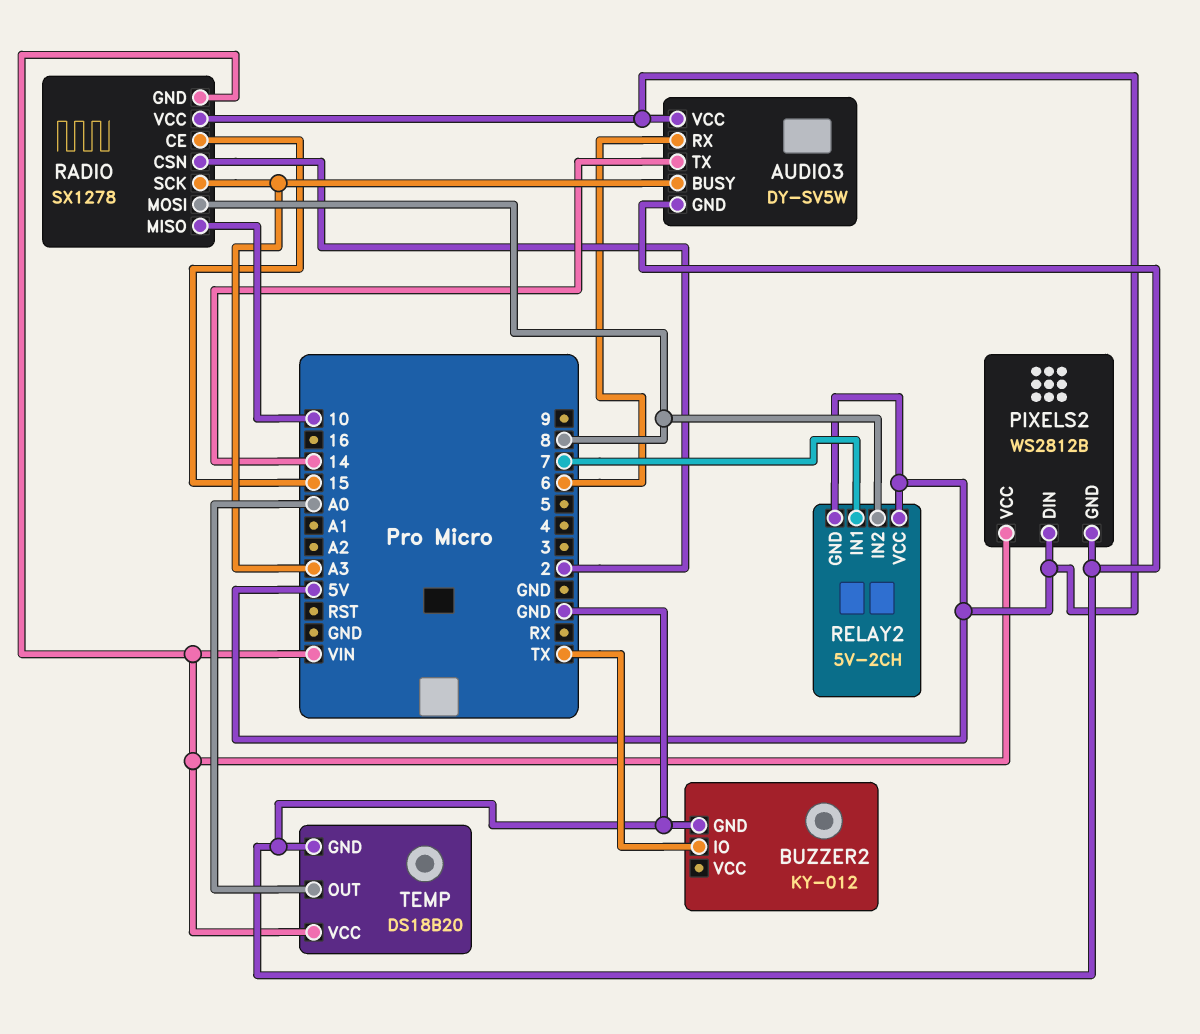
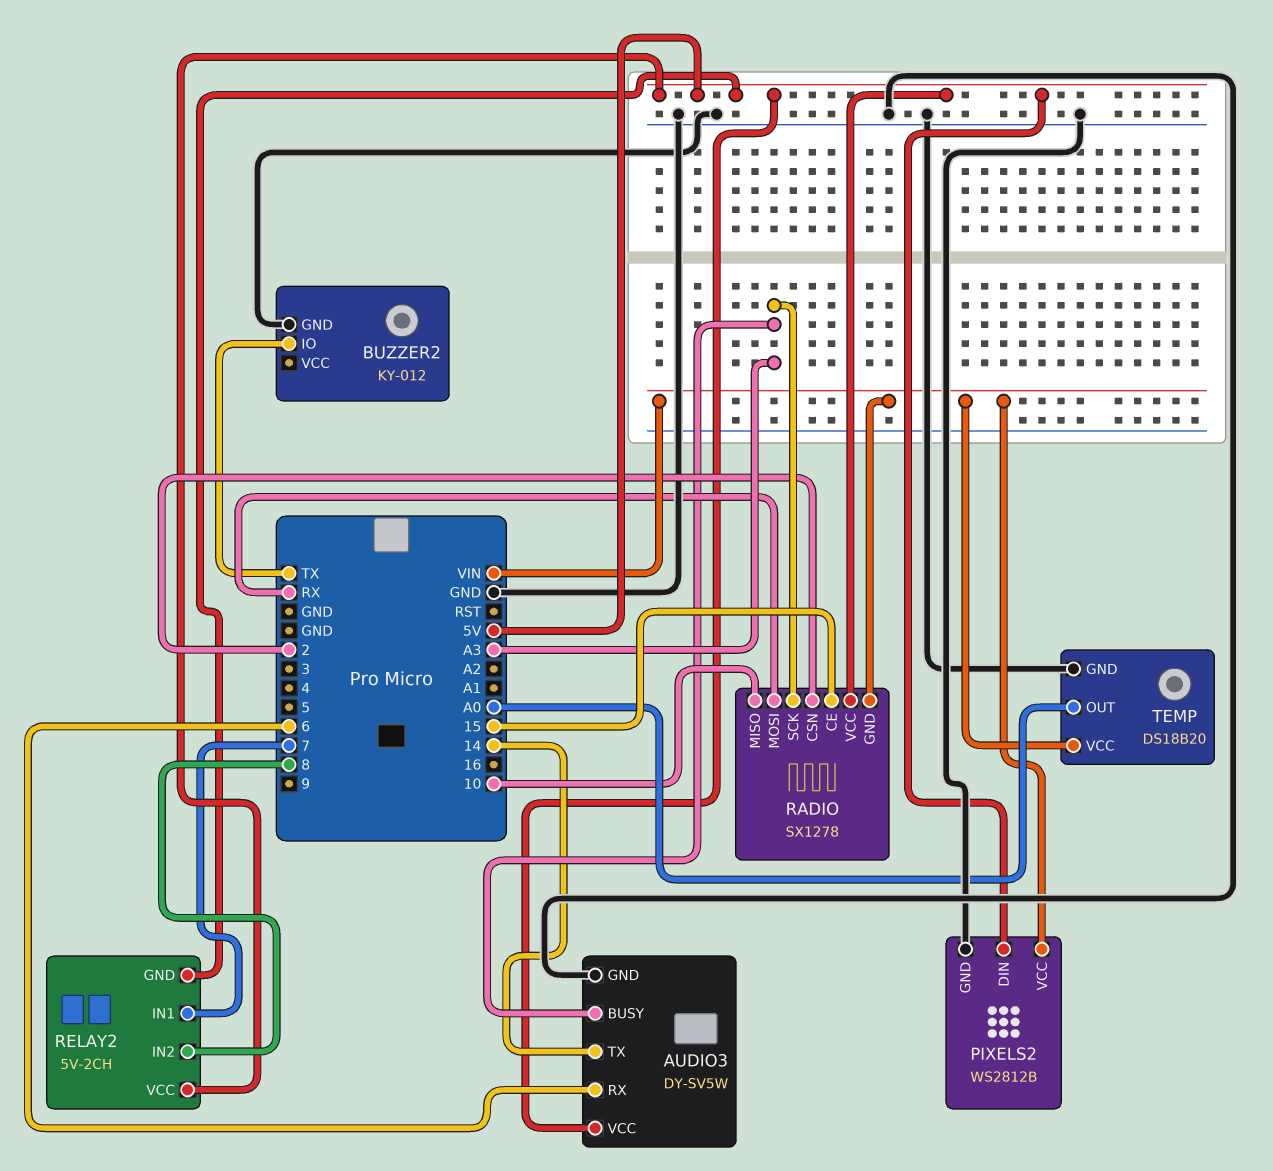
RADIO pin MOSI: 8 -> RX

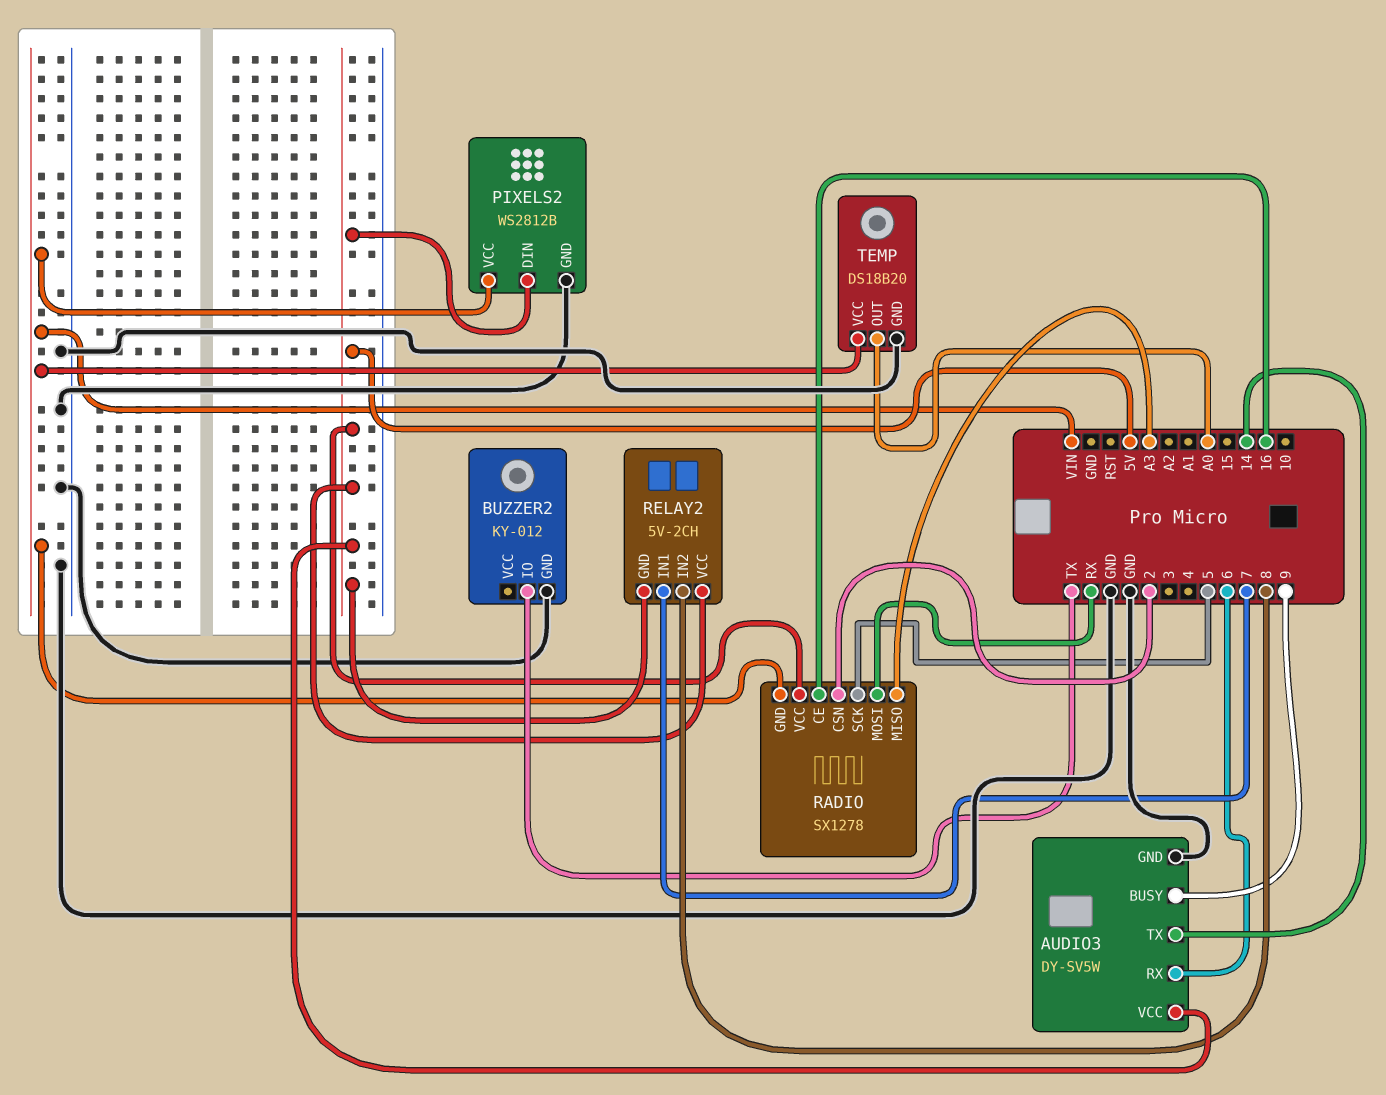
AUDIO3 pin BUSY: A3 -> 9
RADIO pin CE: 15 -> 16
RADIO pin MISO: 10 -> A3
RADIO pin SCK: A3 -> 5

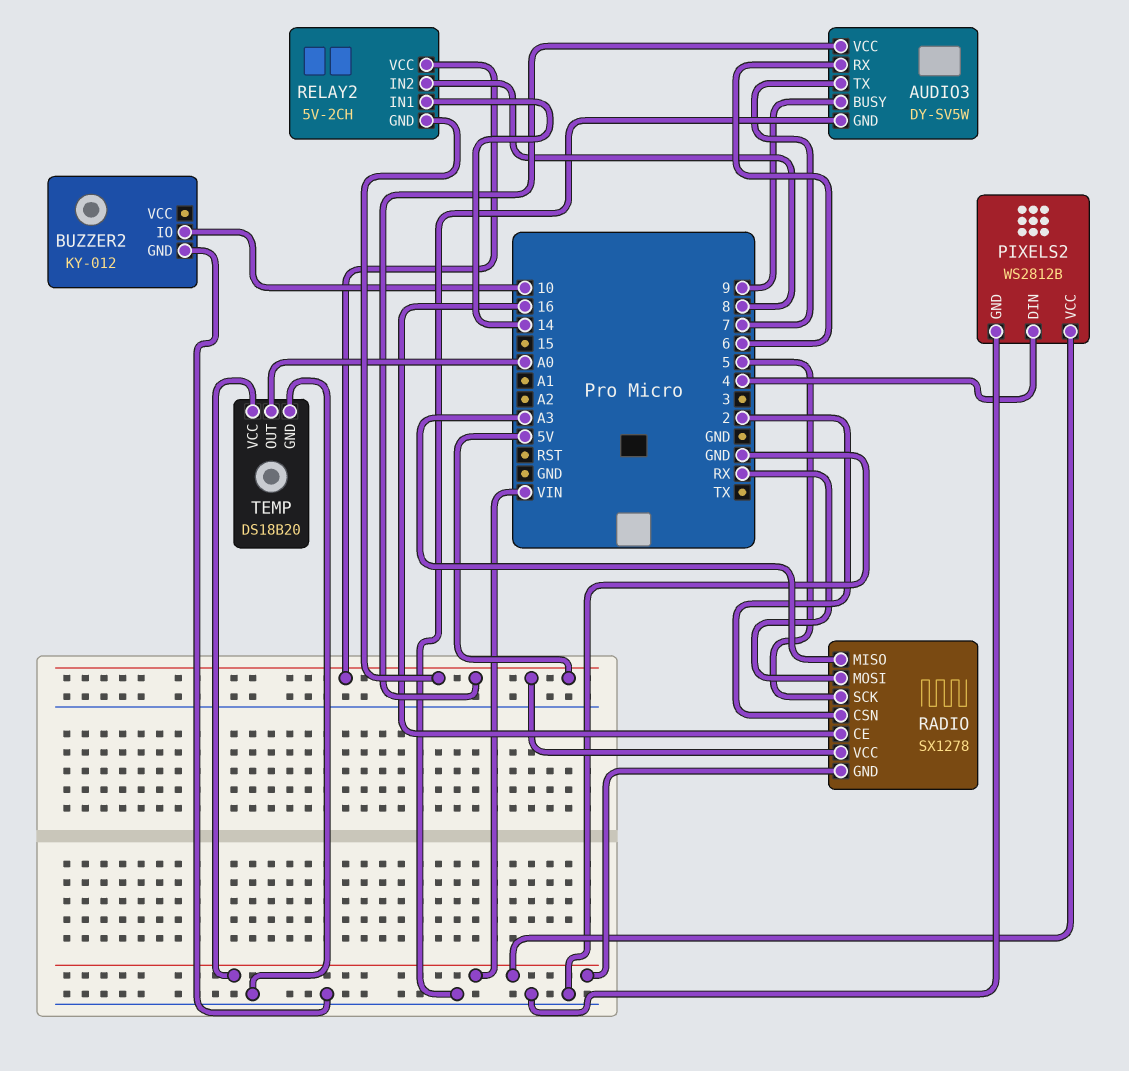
AUDIO3 pin TX: 14 -> 7
BUZZER2 pin IO: TX -> 10
PIXELS2 pin DIN: 5V -> 4
RELAY2 pin IN1: 7 -> 14

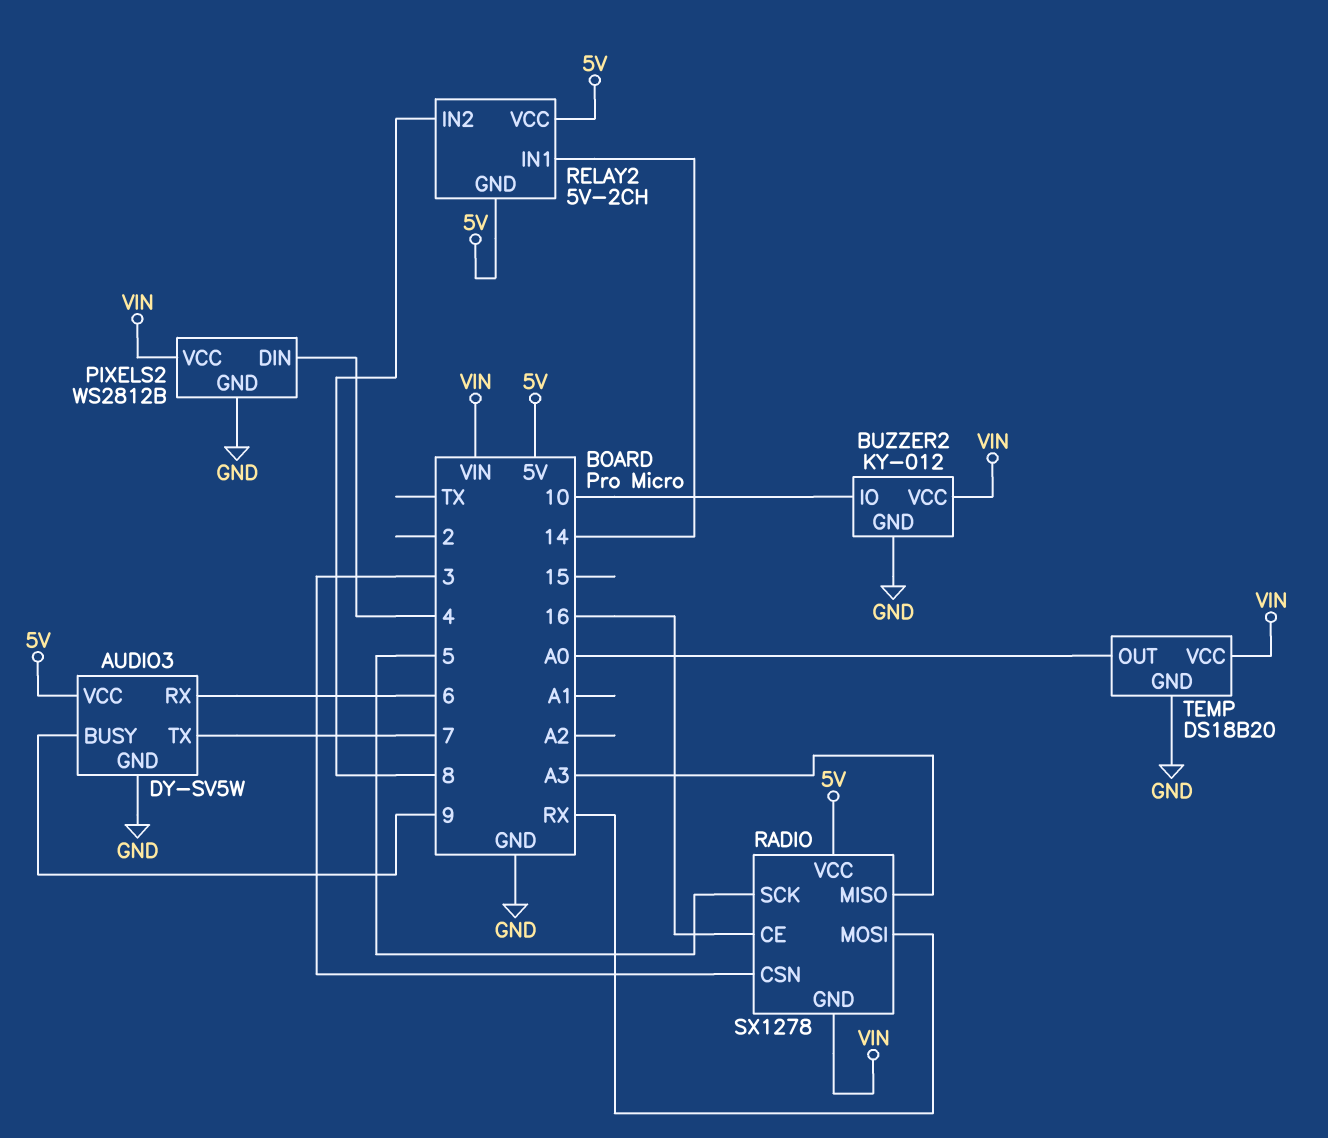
BUZZER2 pin VCC: none -> VIN
RADIO pin CSN: 2 -> 3

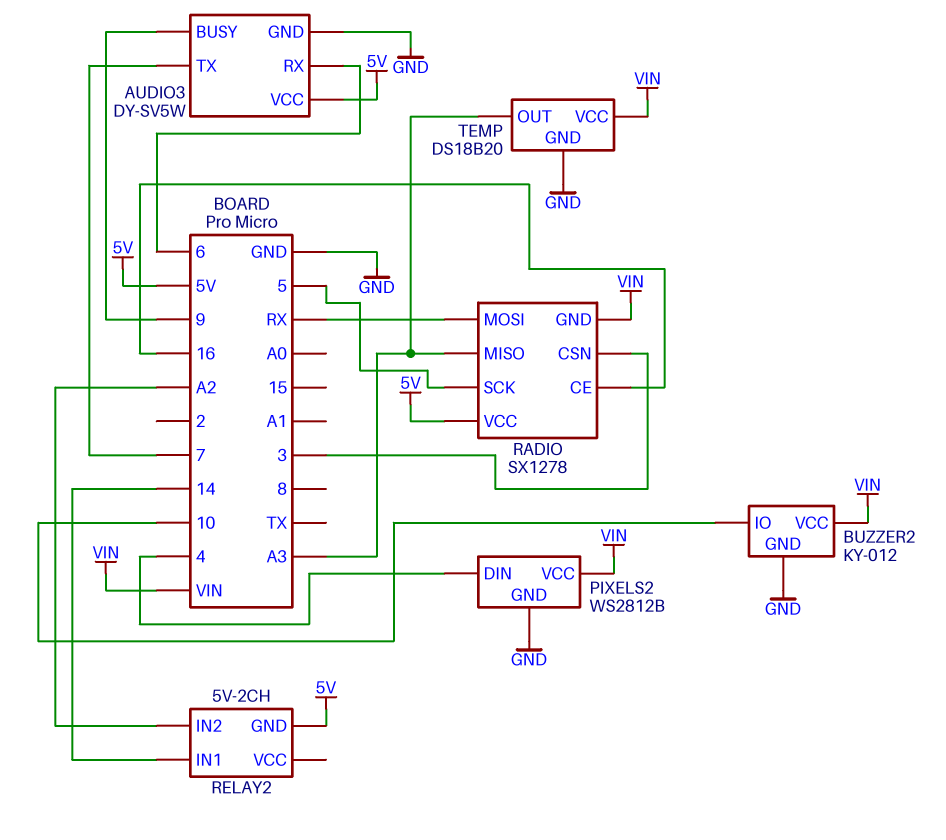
RELAY2 pin IN2: 8 -> A2
RELAY2 pin VCC: 5V -> none
TEMP pin OUT: A0 -> A3

